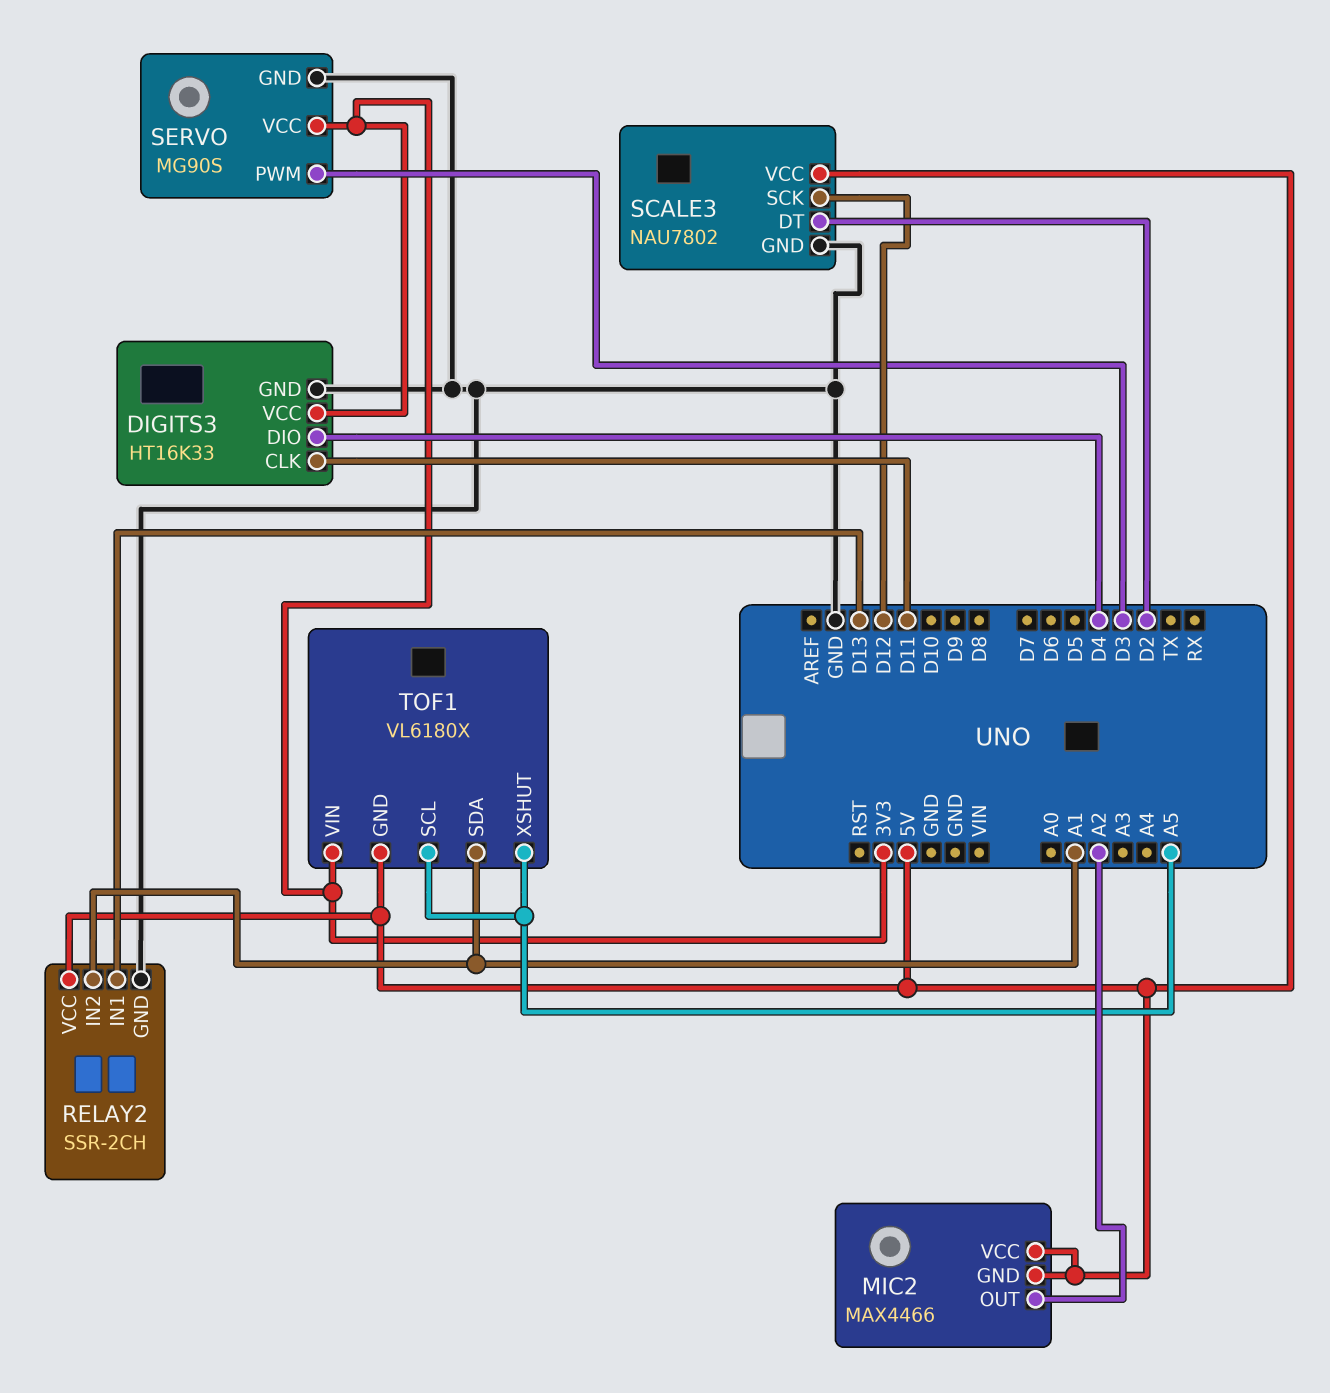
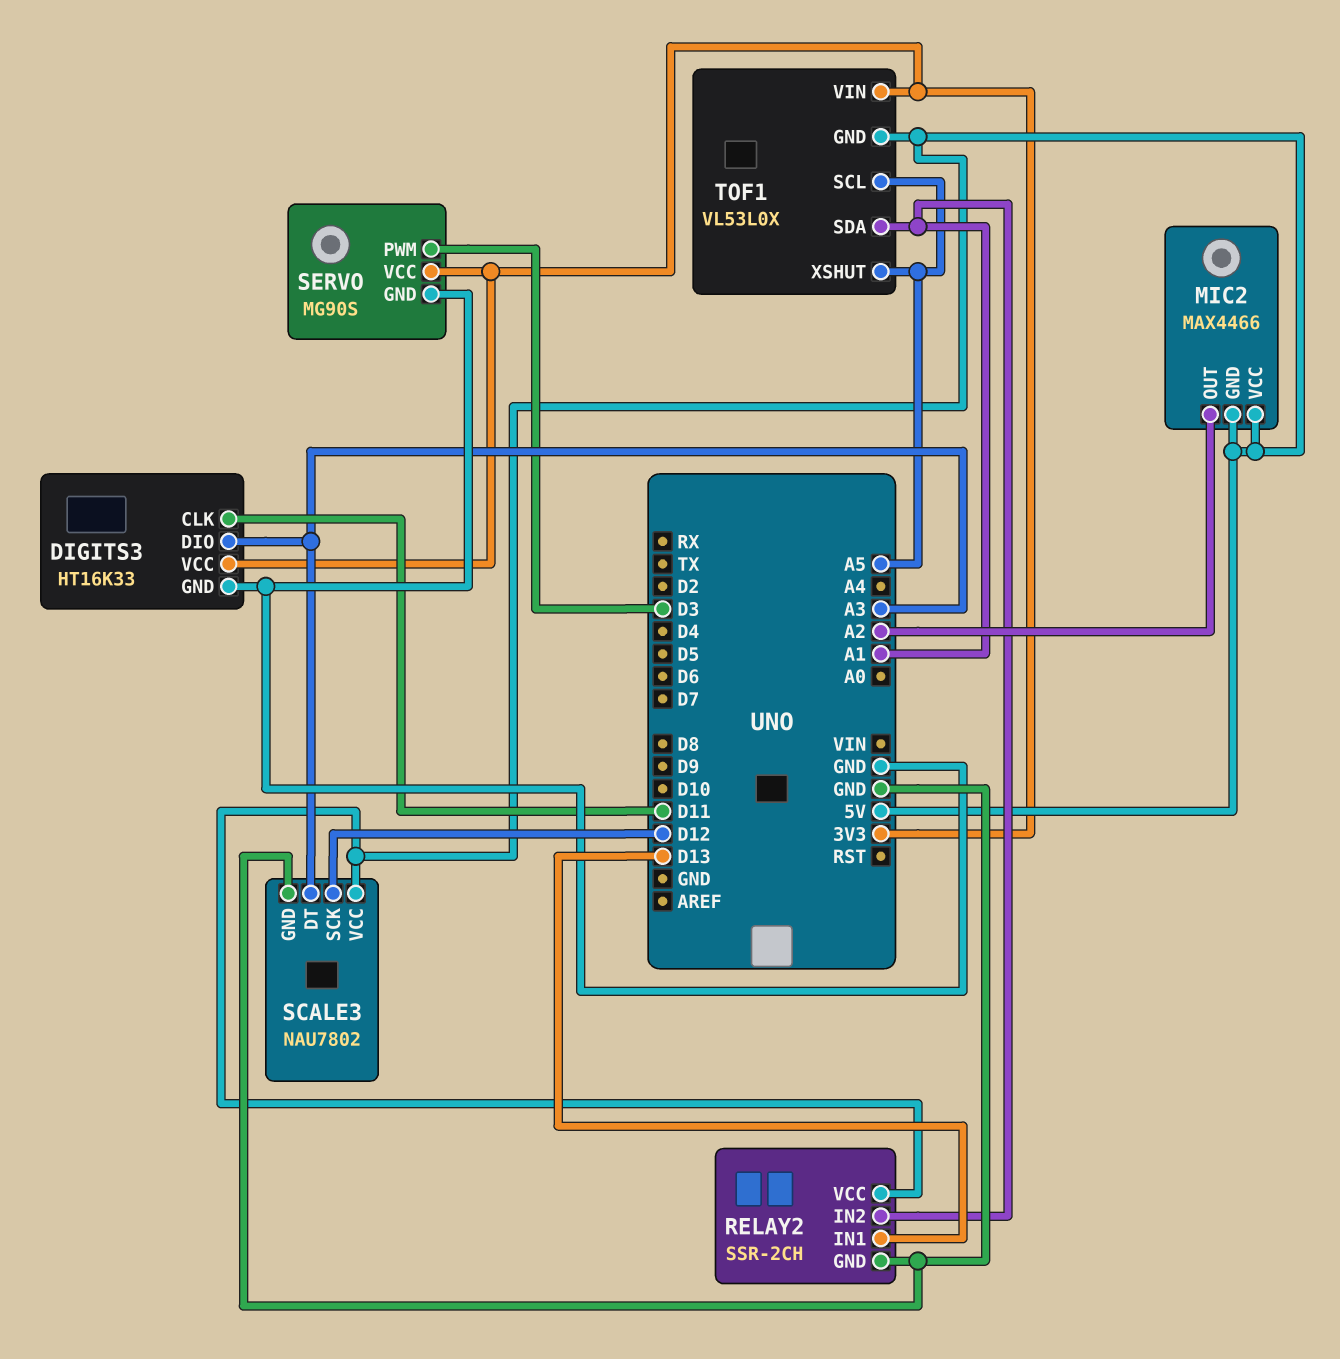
DIGITS3 pin DIO: D4 -> A3
SCALE3 pin DT: D2 -> A3
TOF1: VL6180X -> VL53L0X

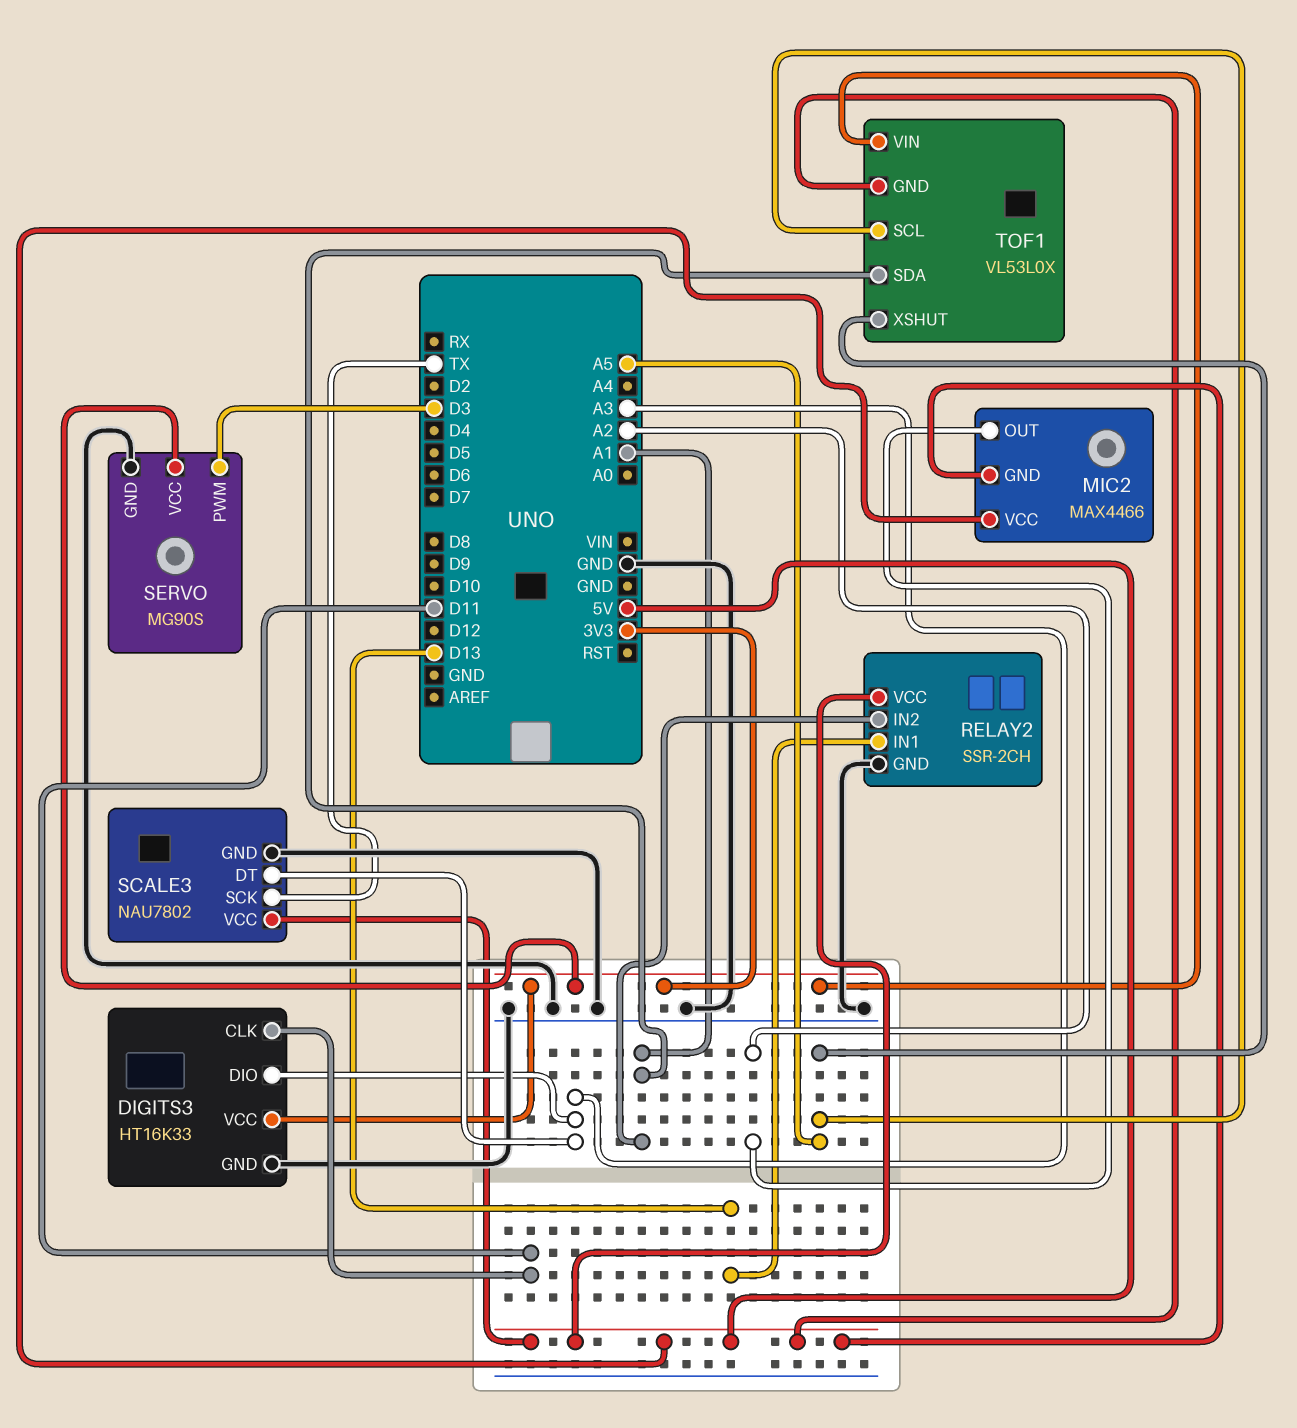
SCALE3 pin SCK: D12 -> TX

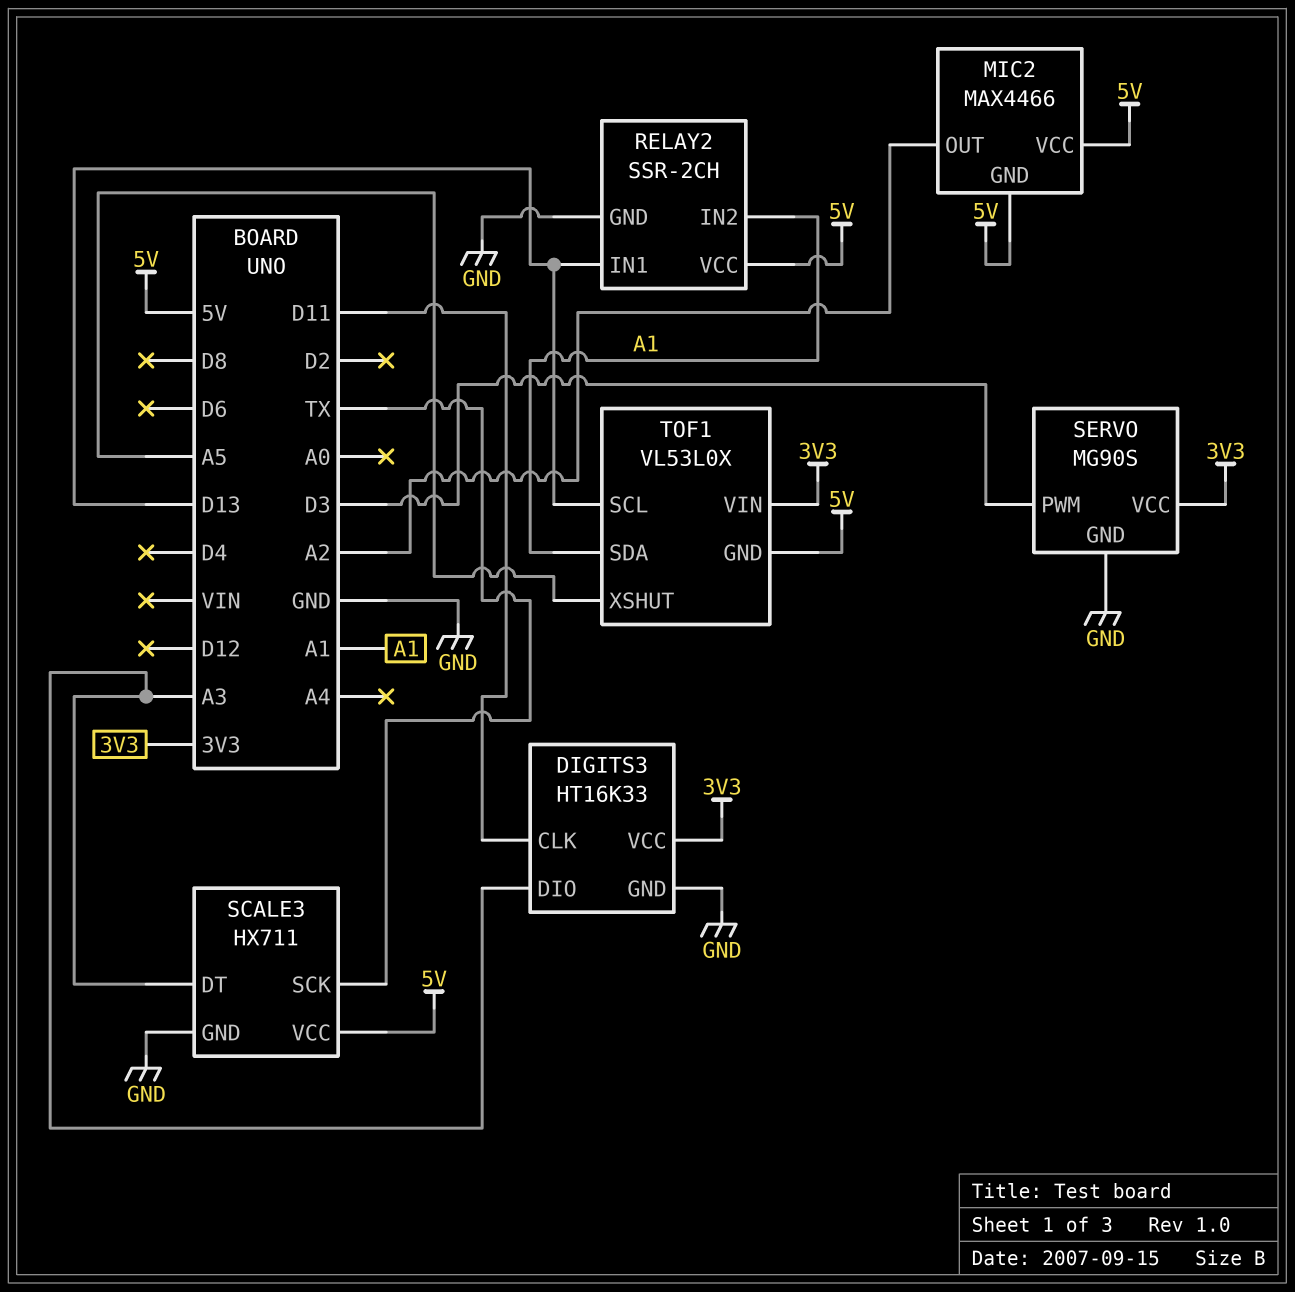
SCALE3: NAU7802 -> HX711
TOF1 pin SCL: A5 -> D13

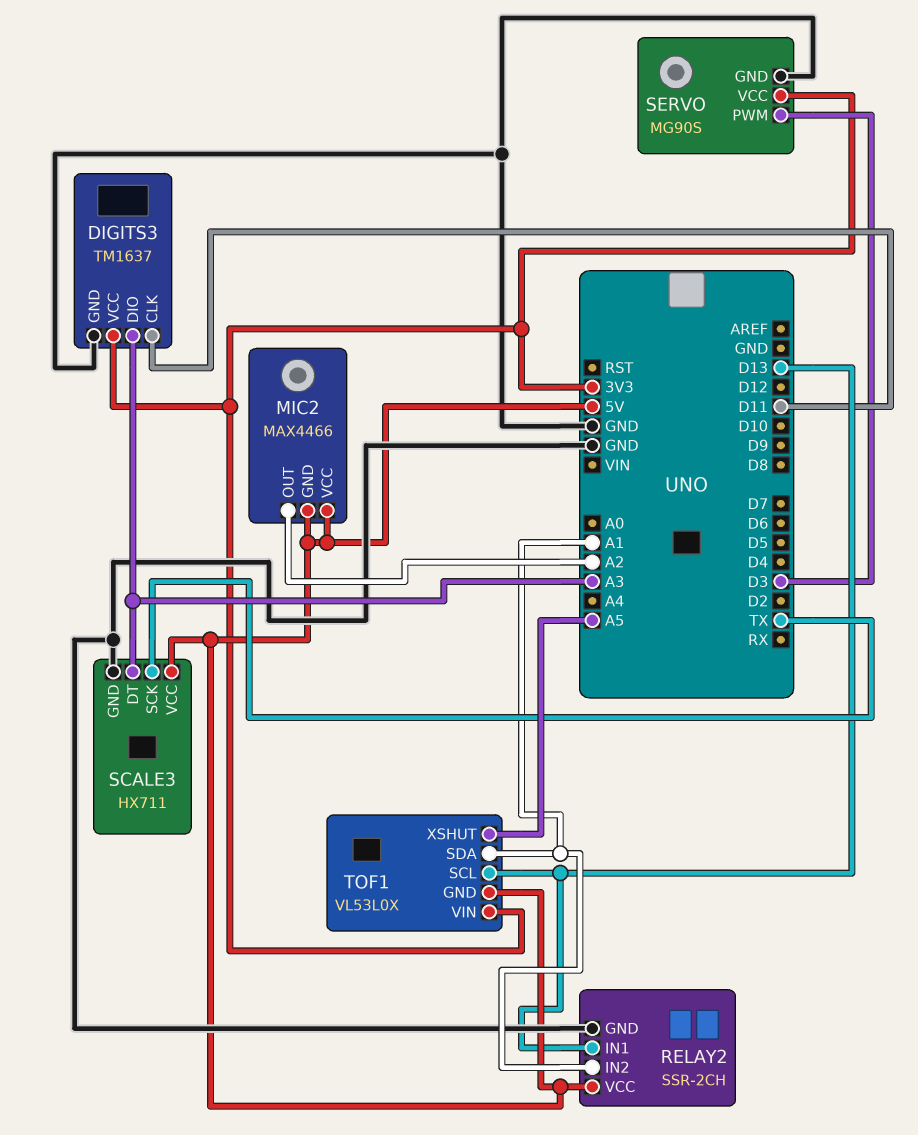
DIGITS3: HT16K33 -> TM1637

